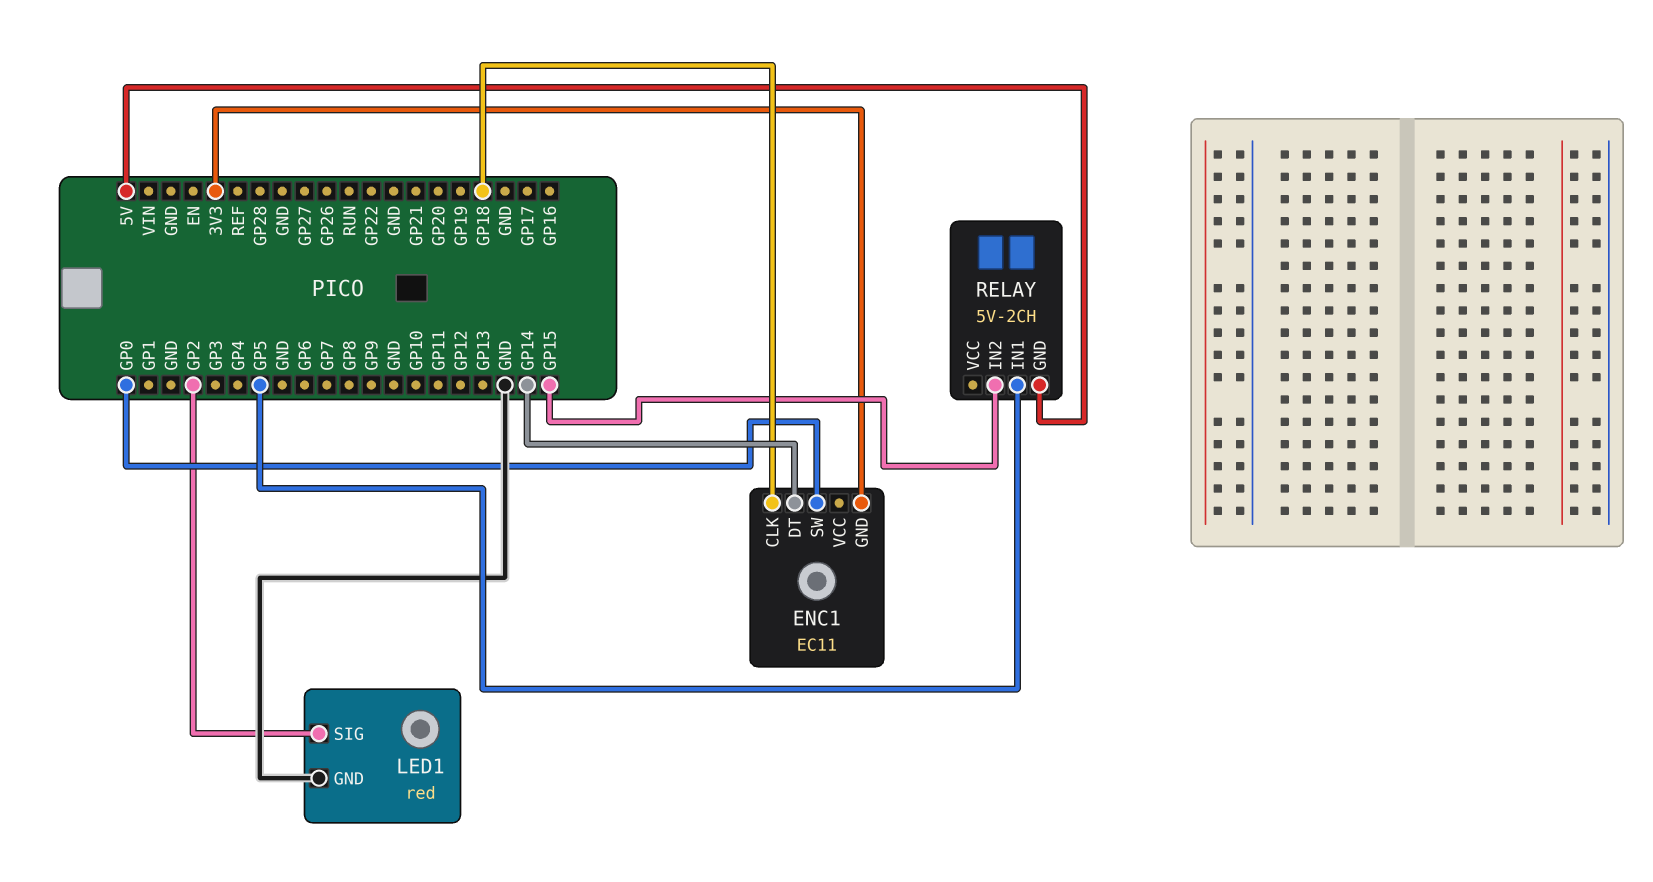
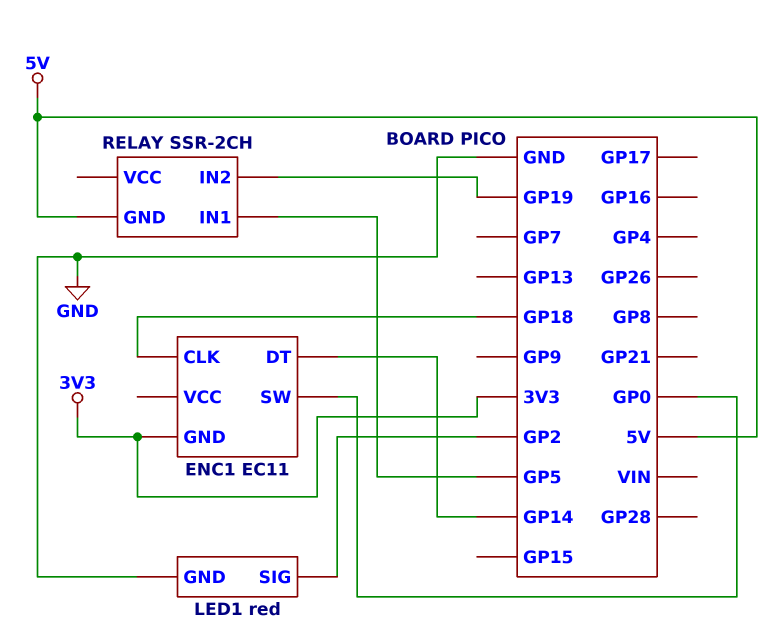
RELAY: 5V-2CH -> SSR-2CH
RELAY pin IN2: GP15 -> GP19

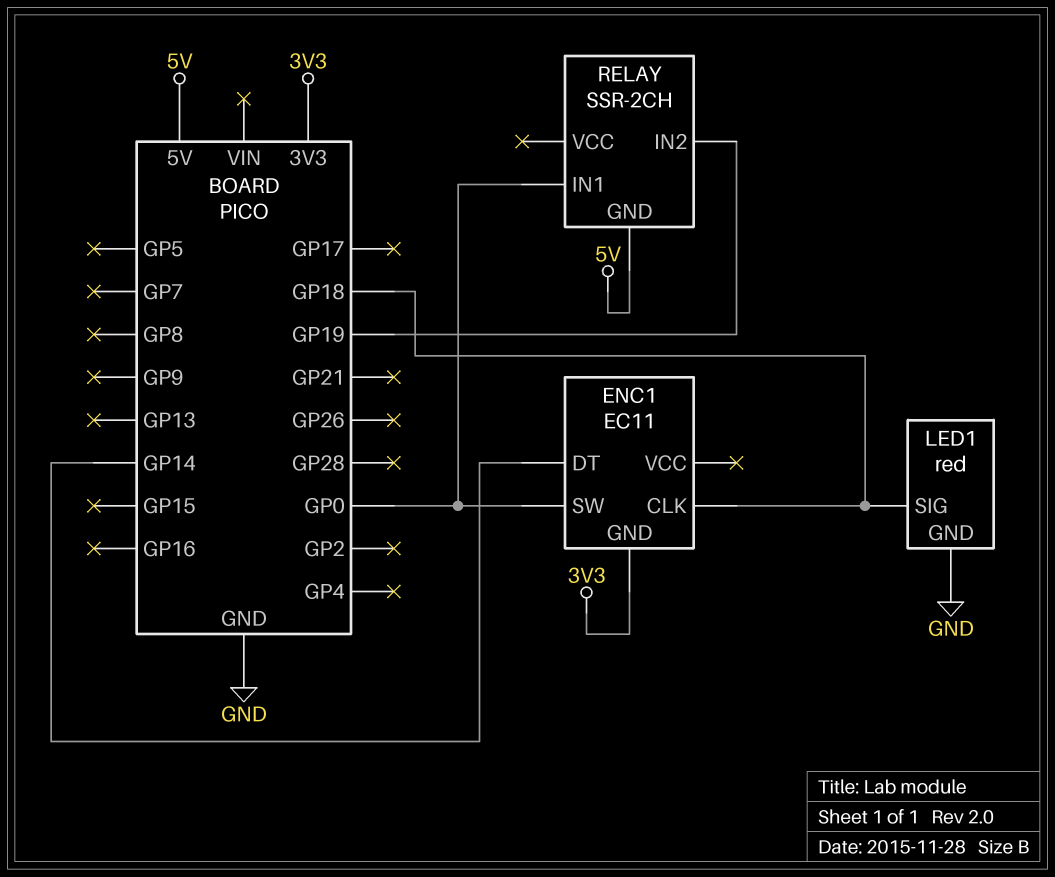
LED1 pin SIG: GP2 -> GP18
RELAY pin IN1: GP5 -> GP0

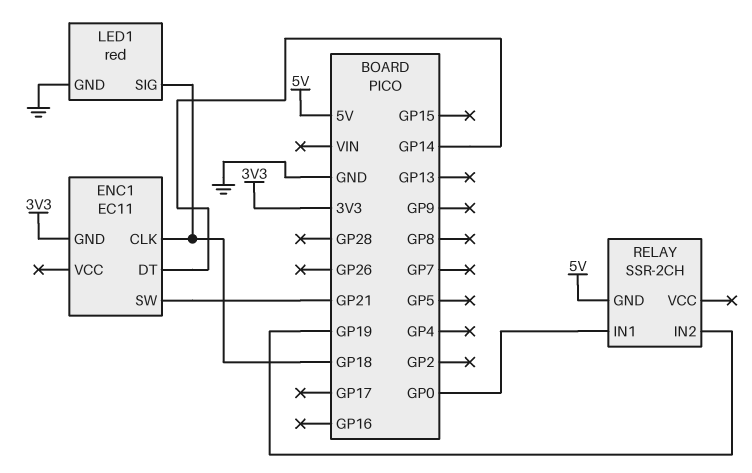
ENC1 pin SW: GP0 -> GP21

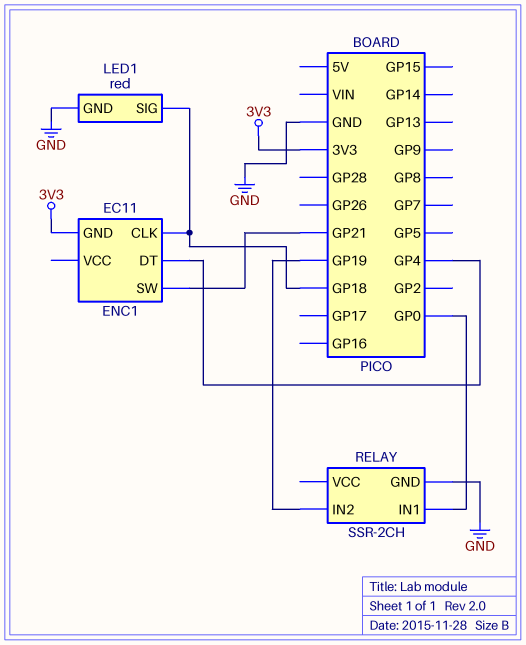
ENC1 pin DT: GP14 -> GP4
RELAY pin GND: 5V -> GND

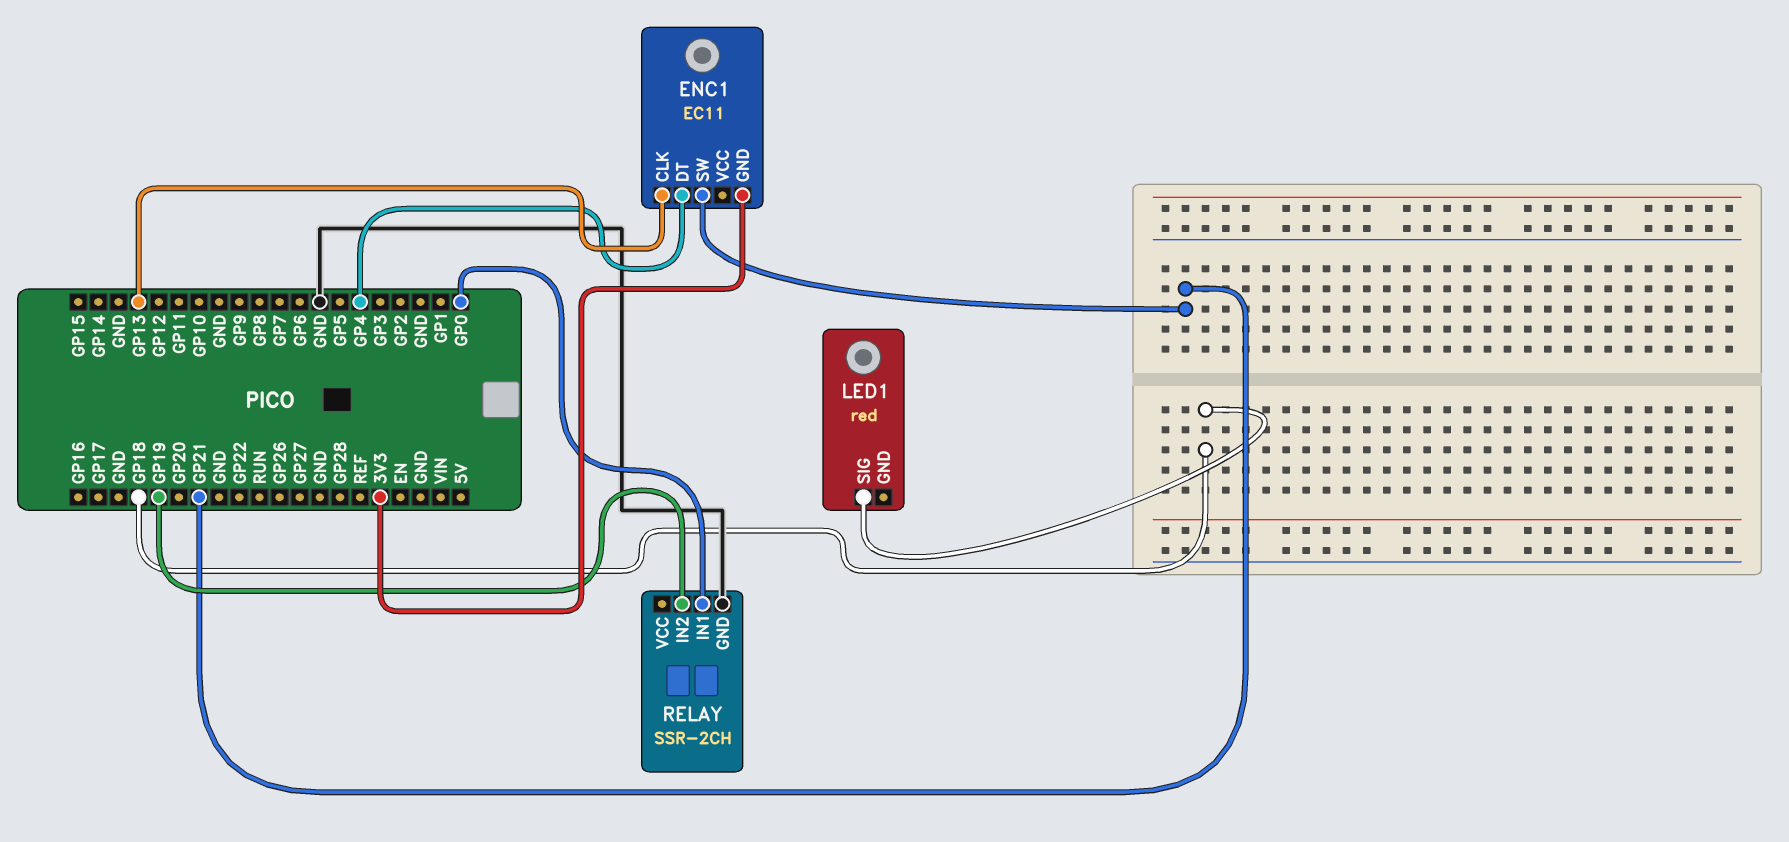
ENC1 pin CLK: GP18 -> GP13
LED1 pin GND: GND -> none

